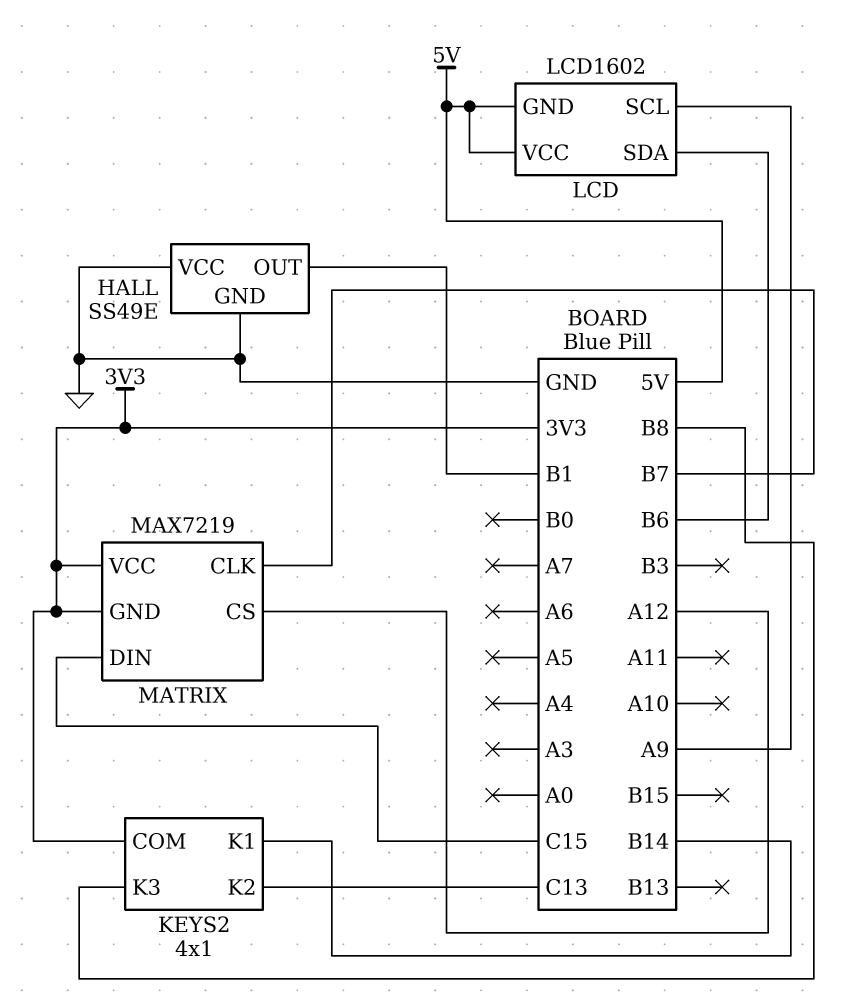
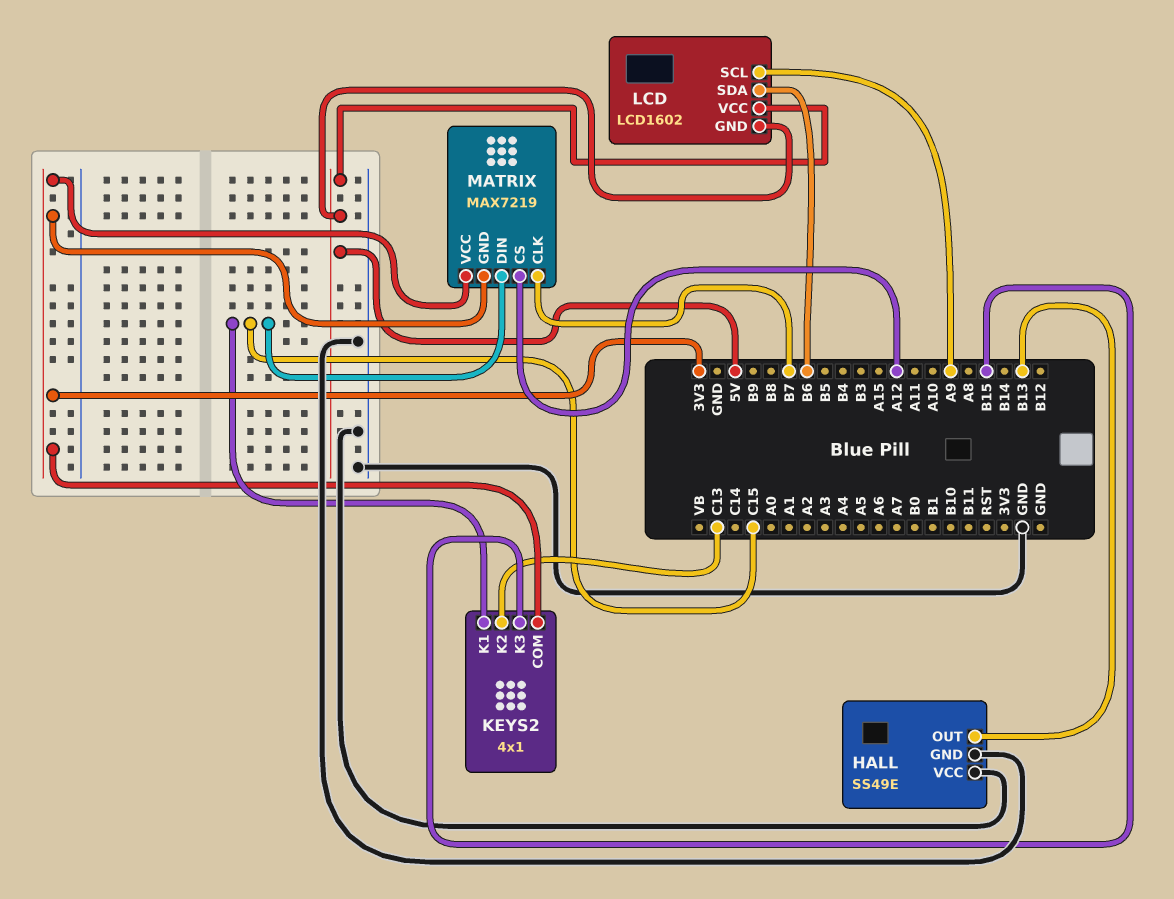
HALL pin OUT: B1 -> B13
KEYS2 pin K1: B14 -> C15
KEYS2 pin K3: B8 -> B15

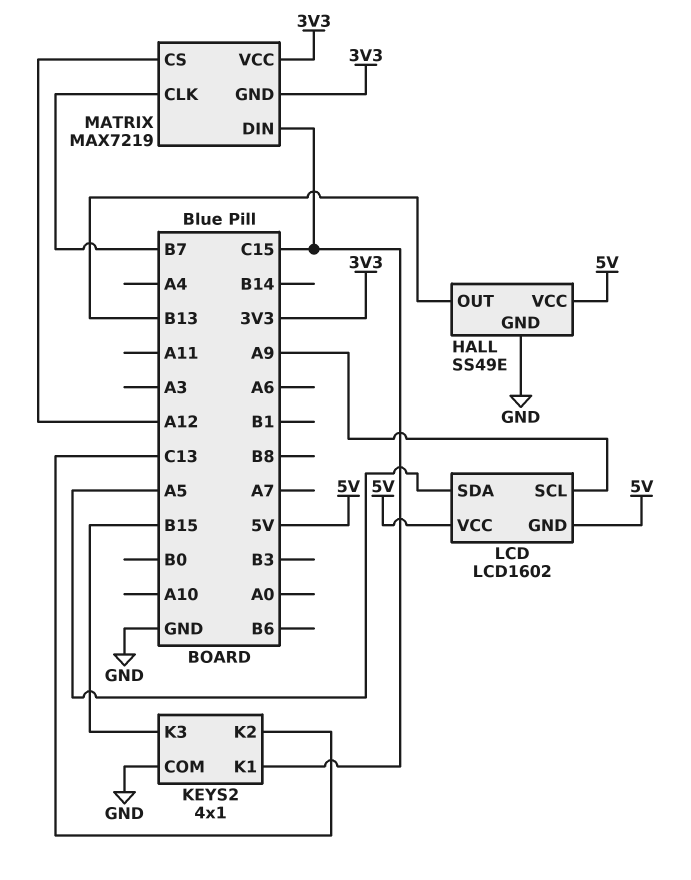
HALL pin VCC: GND -> 5V
KEYS2 pin COM: 3V3 -> GND
LCD pin SDA: B6 -> A5

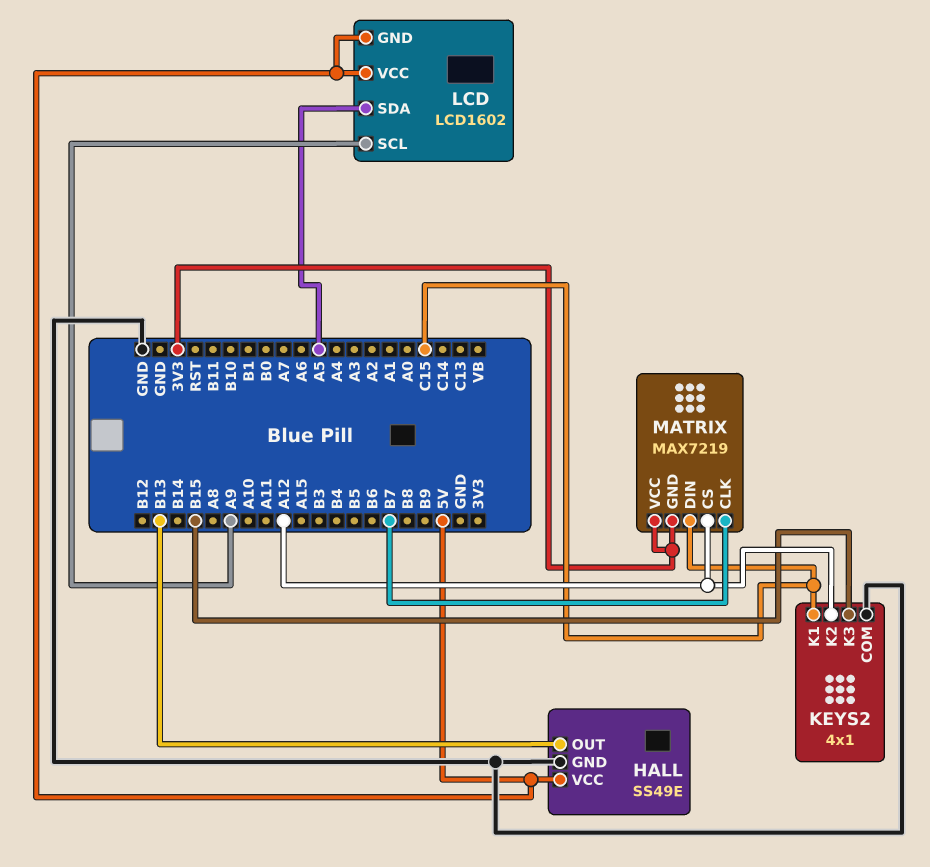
KEYS2 pin K2: C13 -> A12

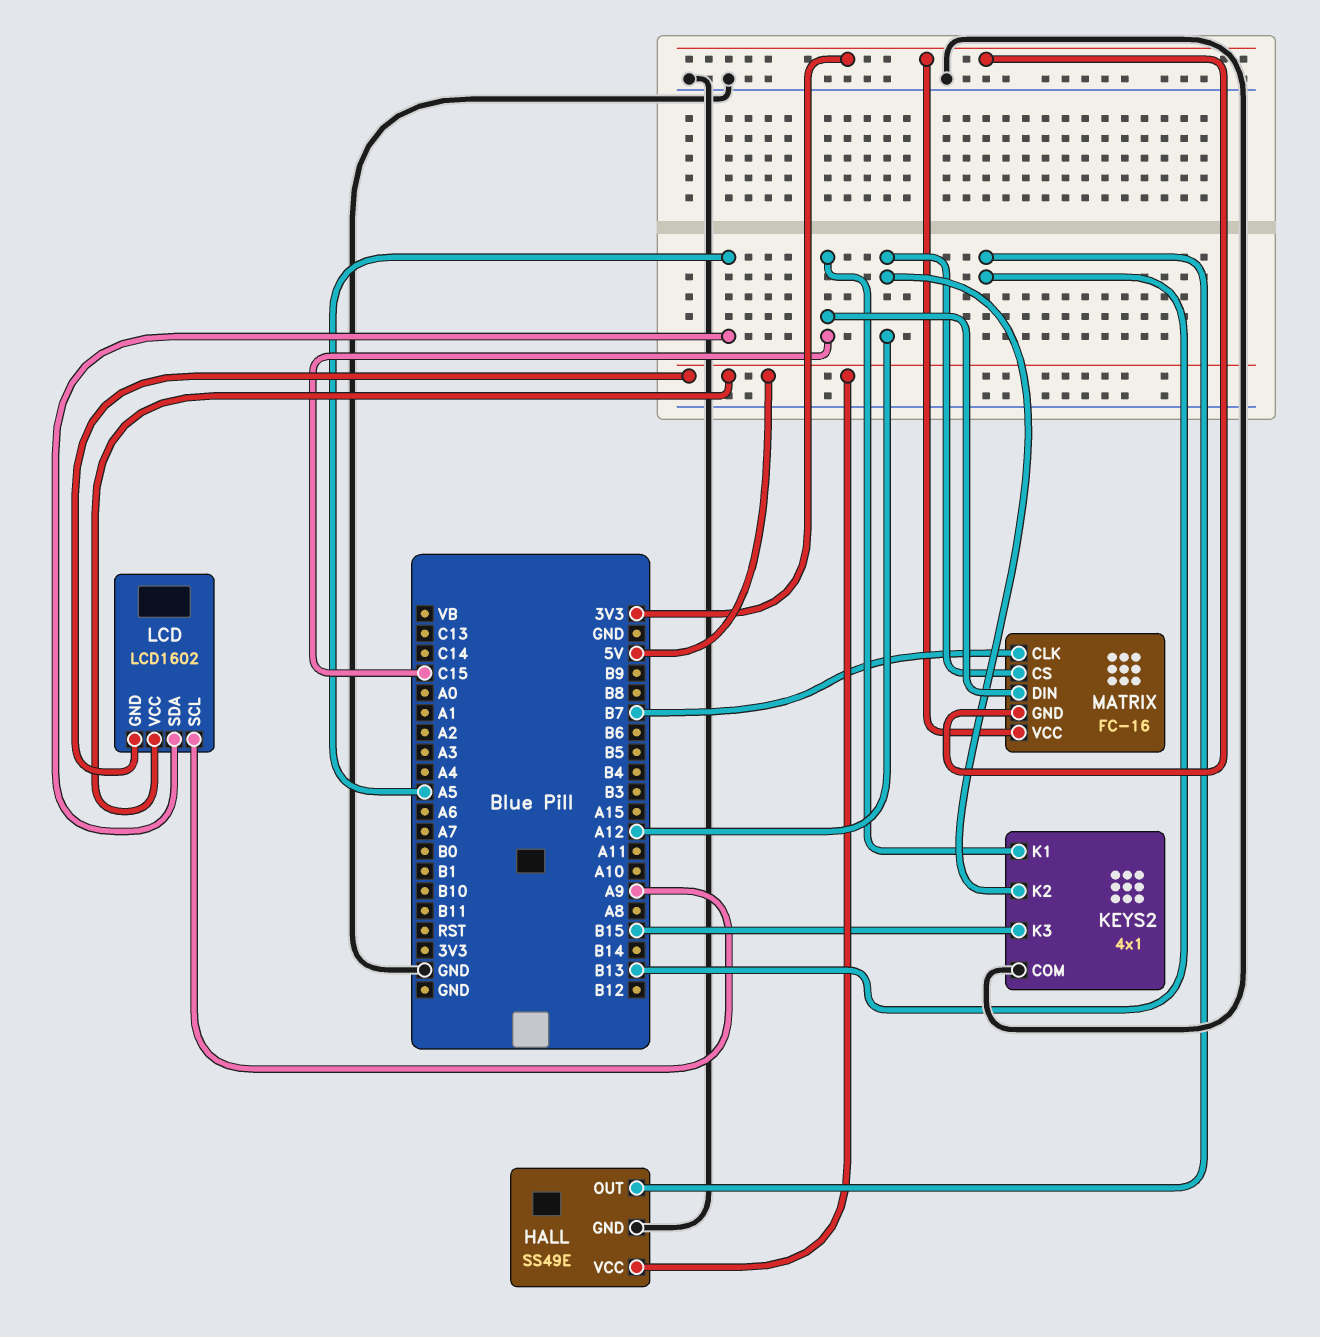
MATRIX: MAX7219 -> FC-16

